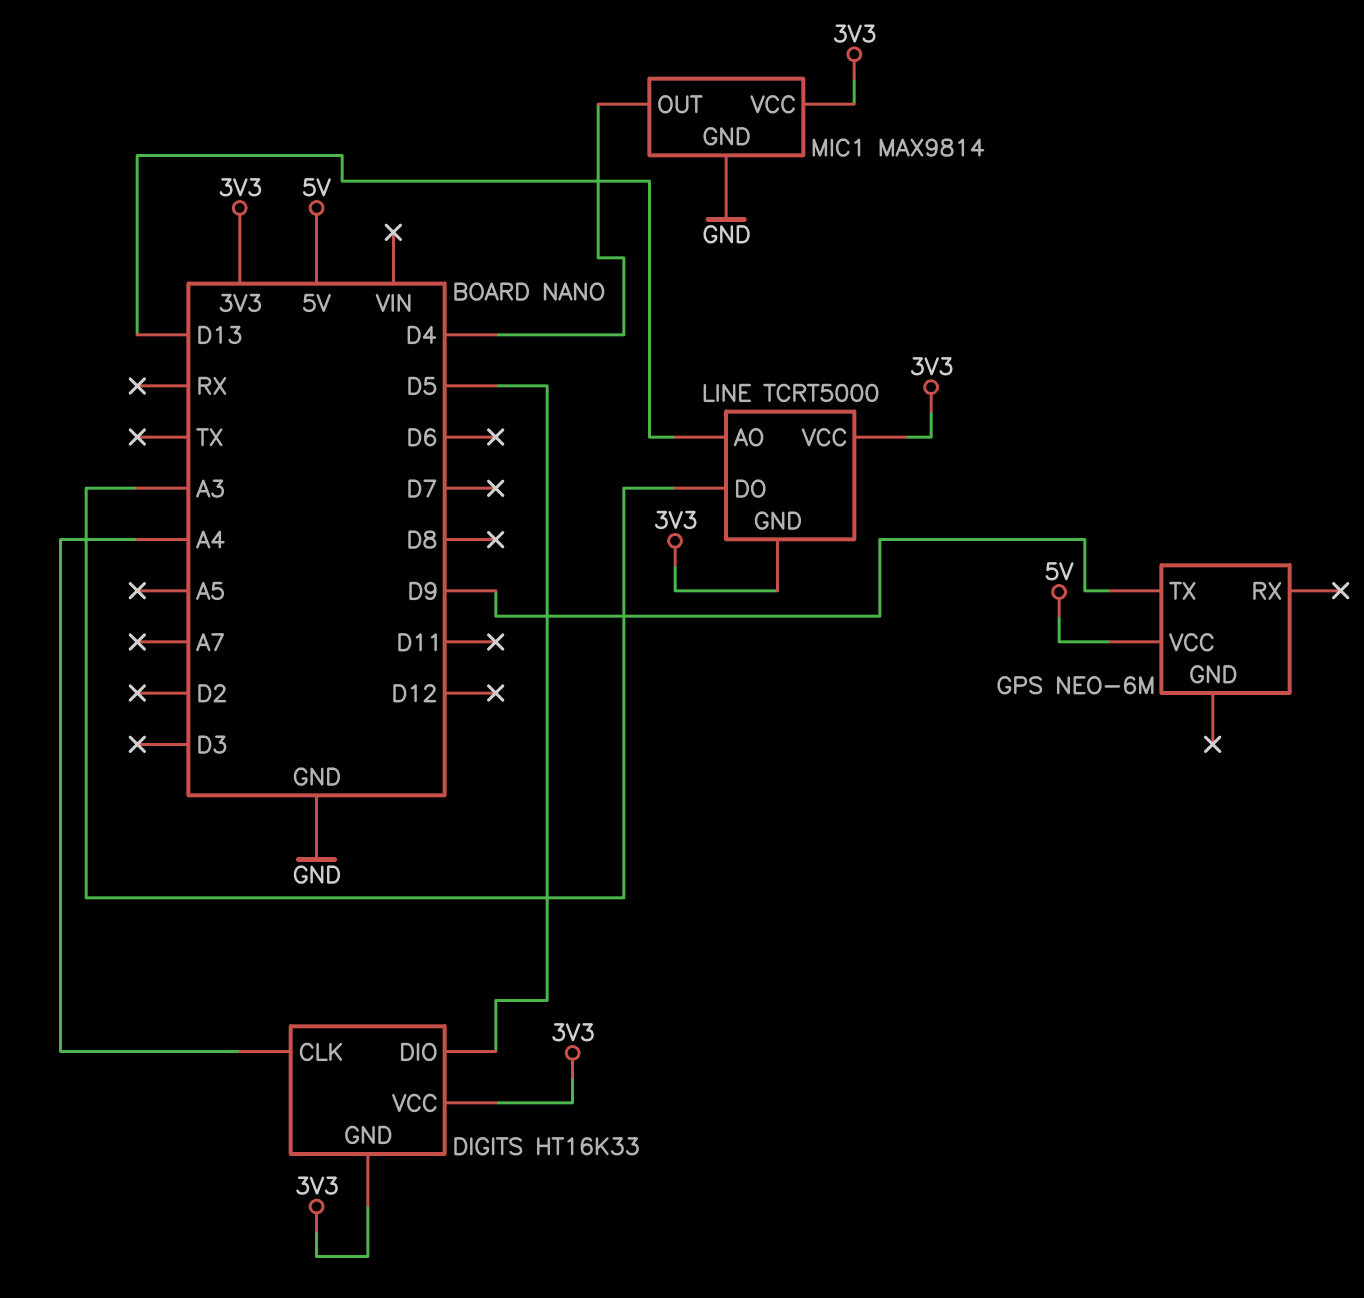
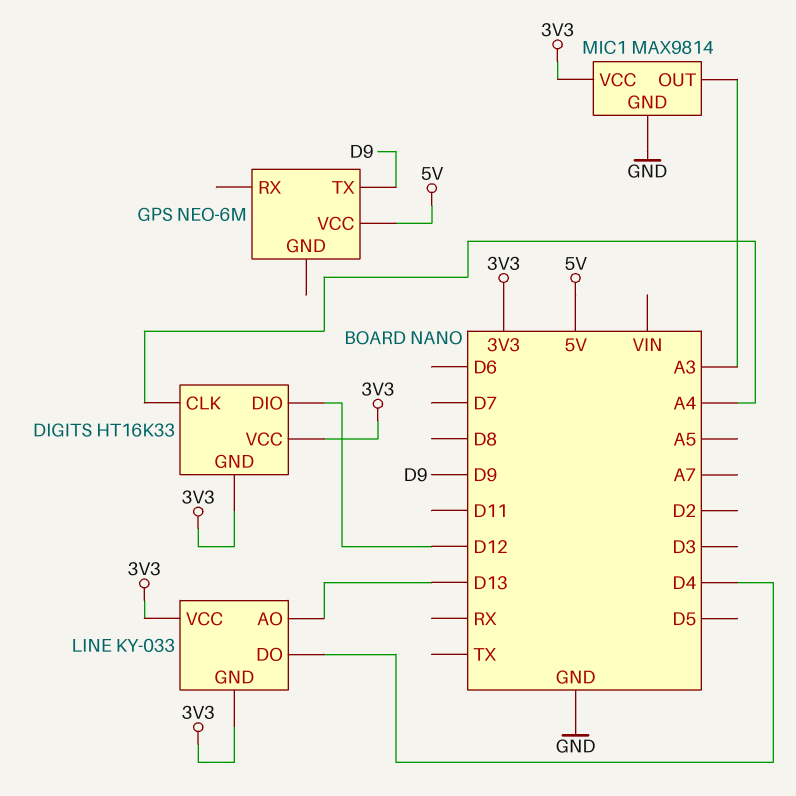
DIGITS pin DIO: D5 -> D12
LINE: TCRT5000 -> KY-033
LINE pin DO: A3 -> D4
MIC1 pin OUT: D4 -> A3

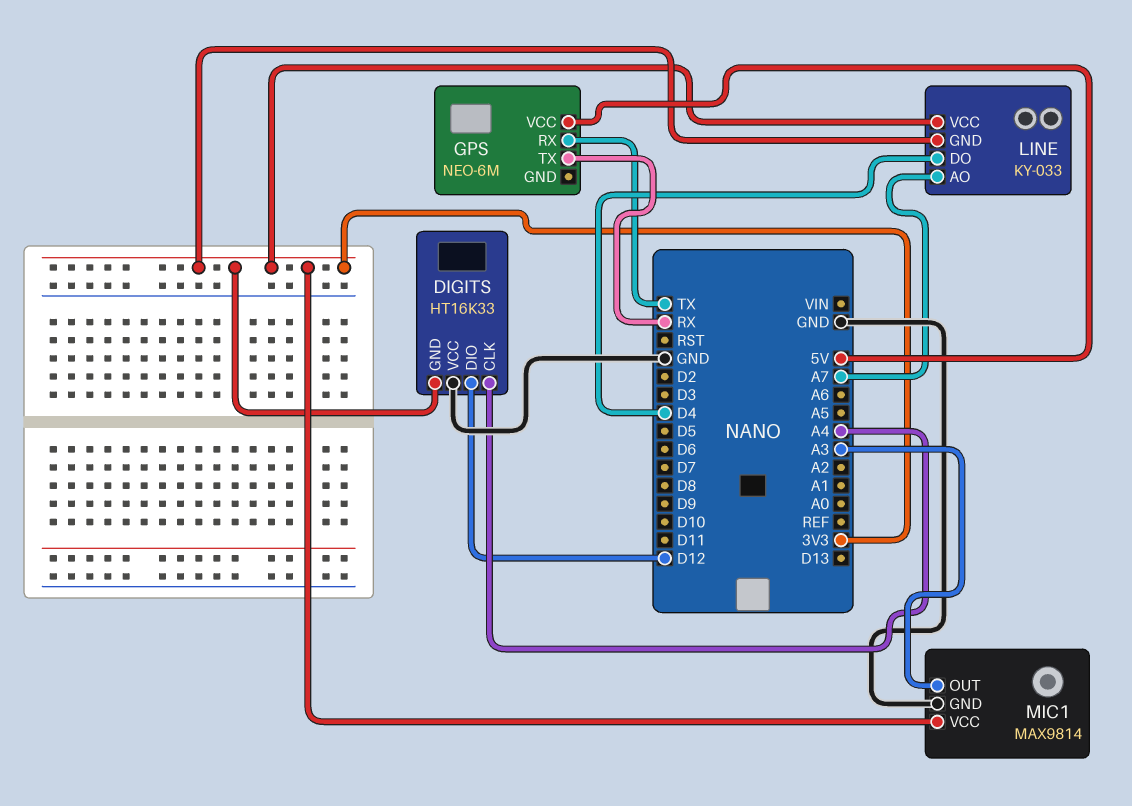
DIGITS pin VCC: 3V3 -> GND
GPS pin RX: none -> TX
GPS pin TX: D9 -> RX
LINE pin AO: D13 -> A7

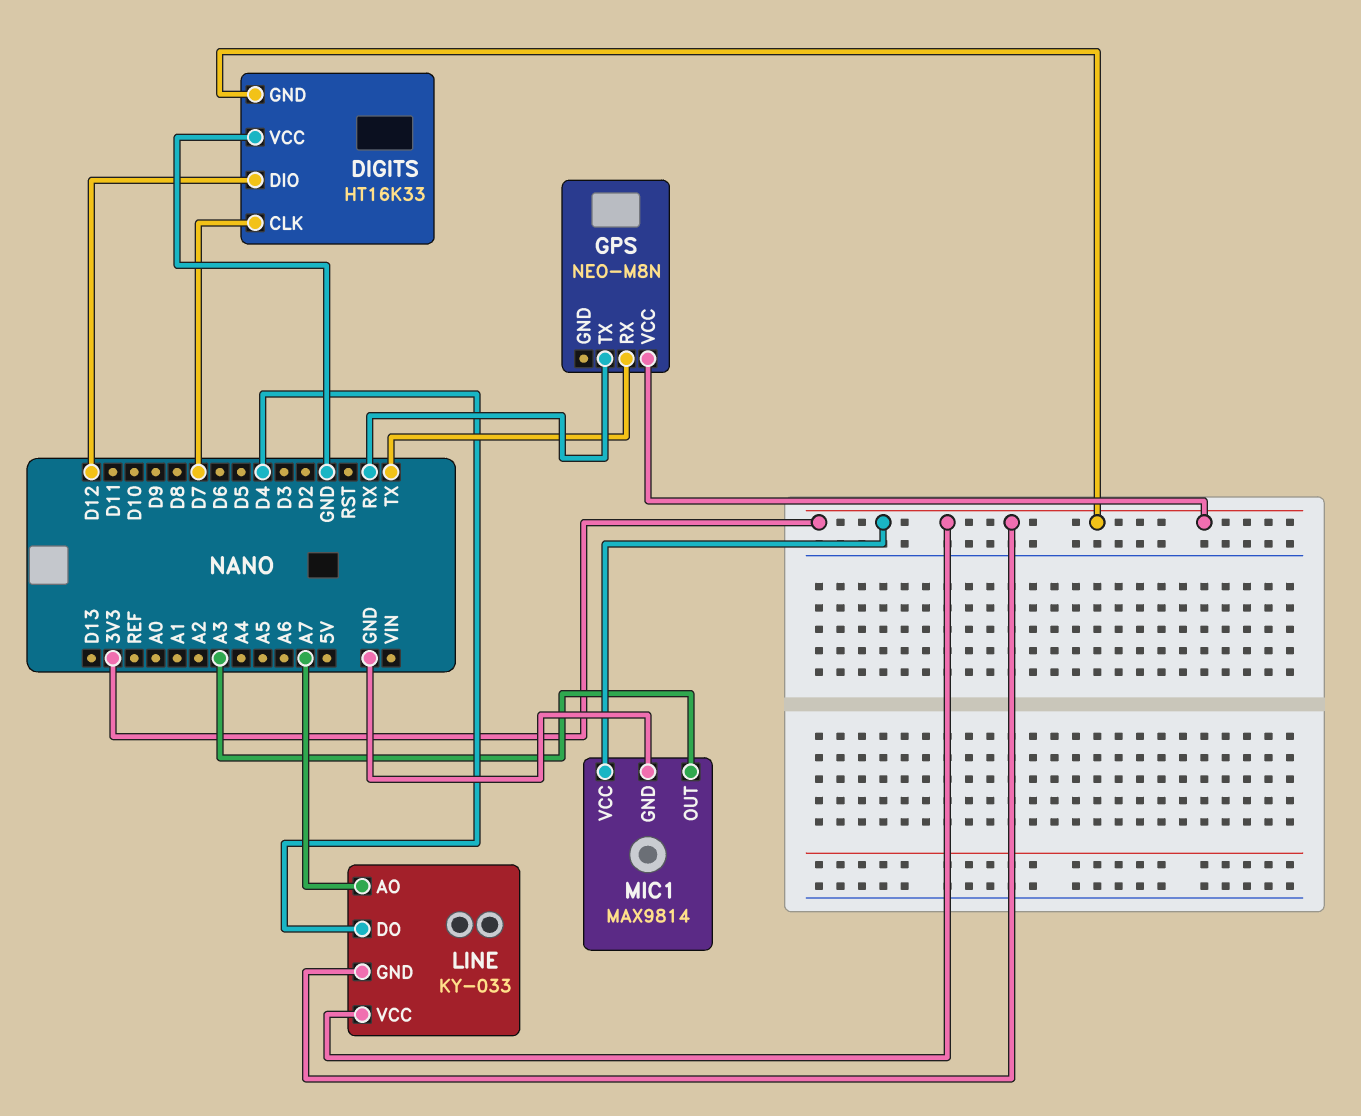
DIGITS pin CLK: A4 -> D7
GPS: NEO-6M -> NEO-M8N
GPS pin VCC: 5V -> 3V3

